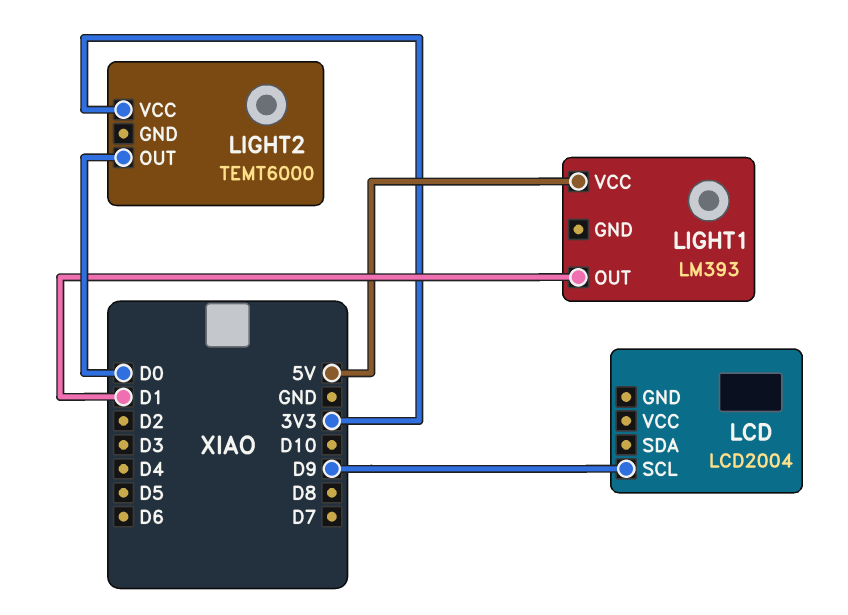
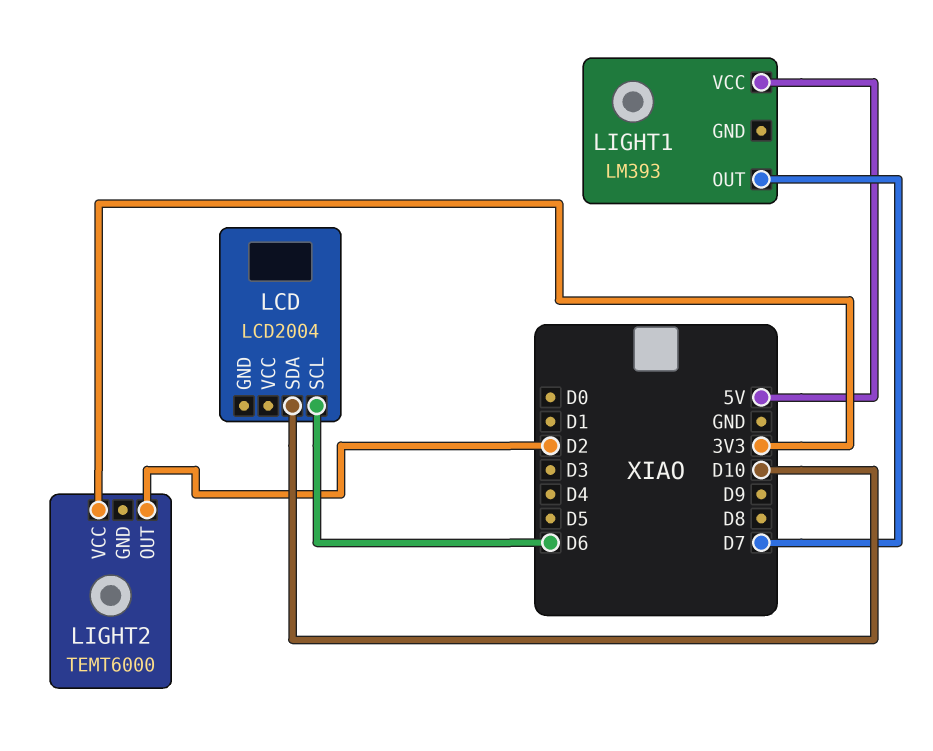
LCD pin SCL: D9 -> D6
LCD pin SDA: none -> D10
LIGHT1 pin OUT: D1 -> D7
LIGHT2 pin OUT: D0 -> D2

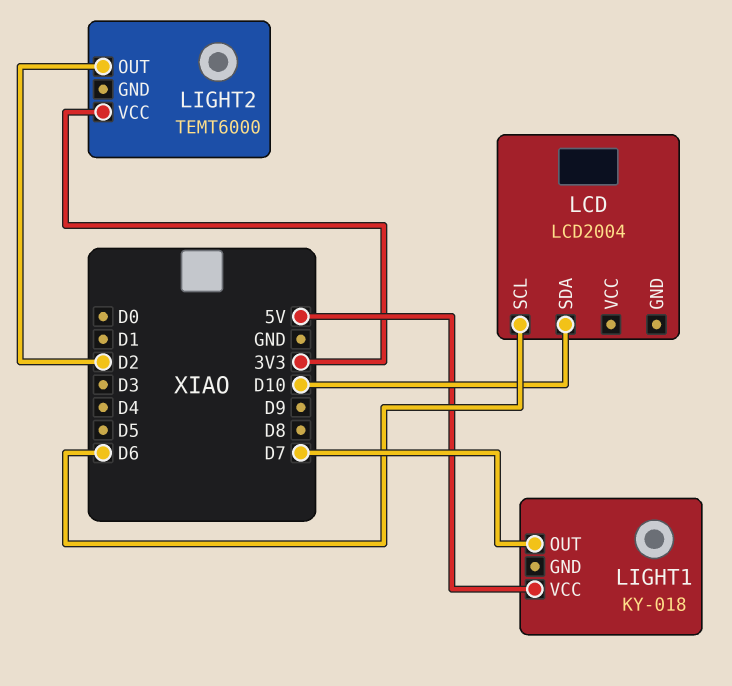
LIGHT1: LM393 -> KY-018

